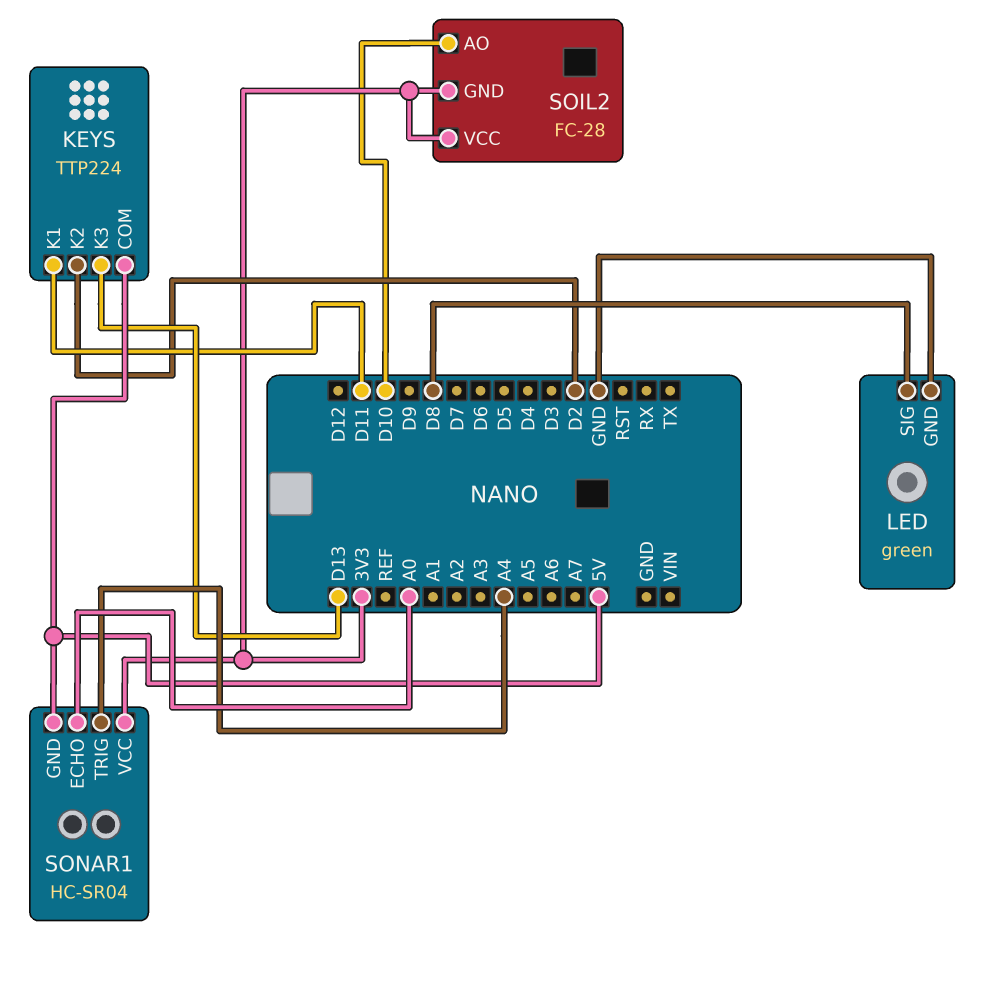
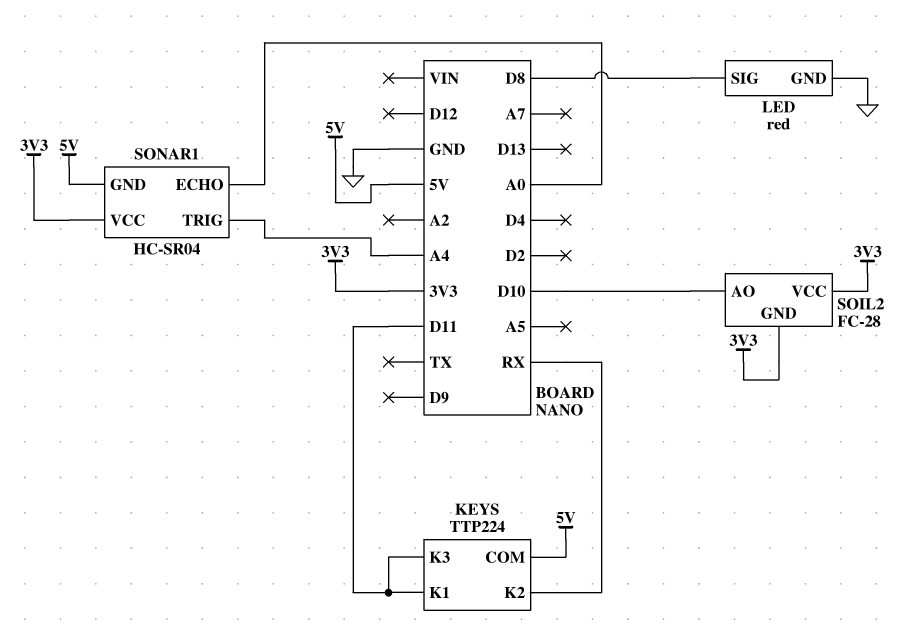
KEYS pin K2: D2 -> RX
KEYS pin K3: D13 -> D11
LED: green -> red

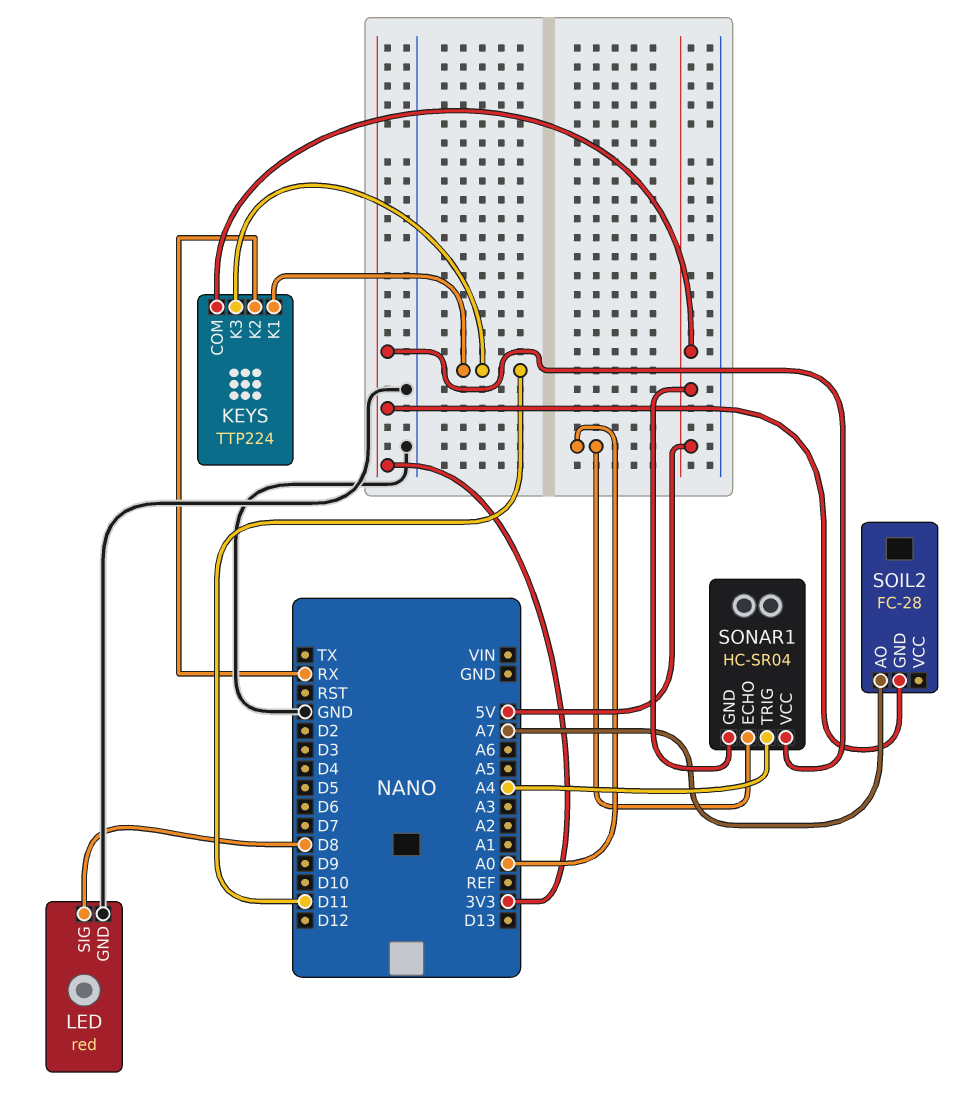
SOIL2 pin AO: D10 -> A7
SOIL2 pin VCC: 3V3 -> none

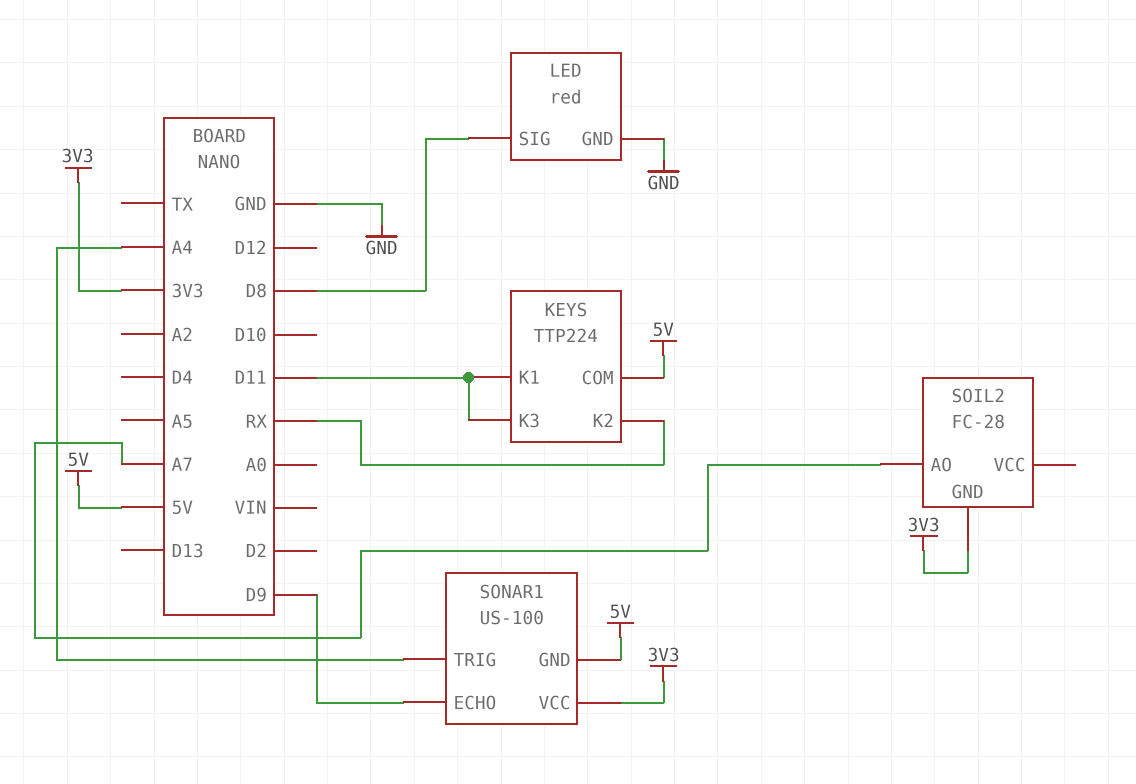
SONAR1: HC-SR04 -> US-100
SONAR1 pin ECHO: A0 -> D9

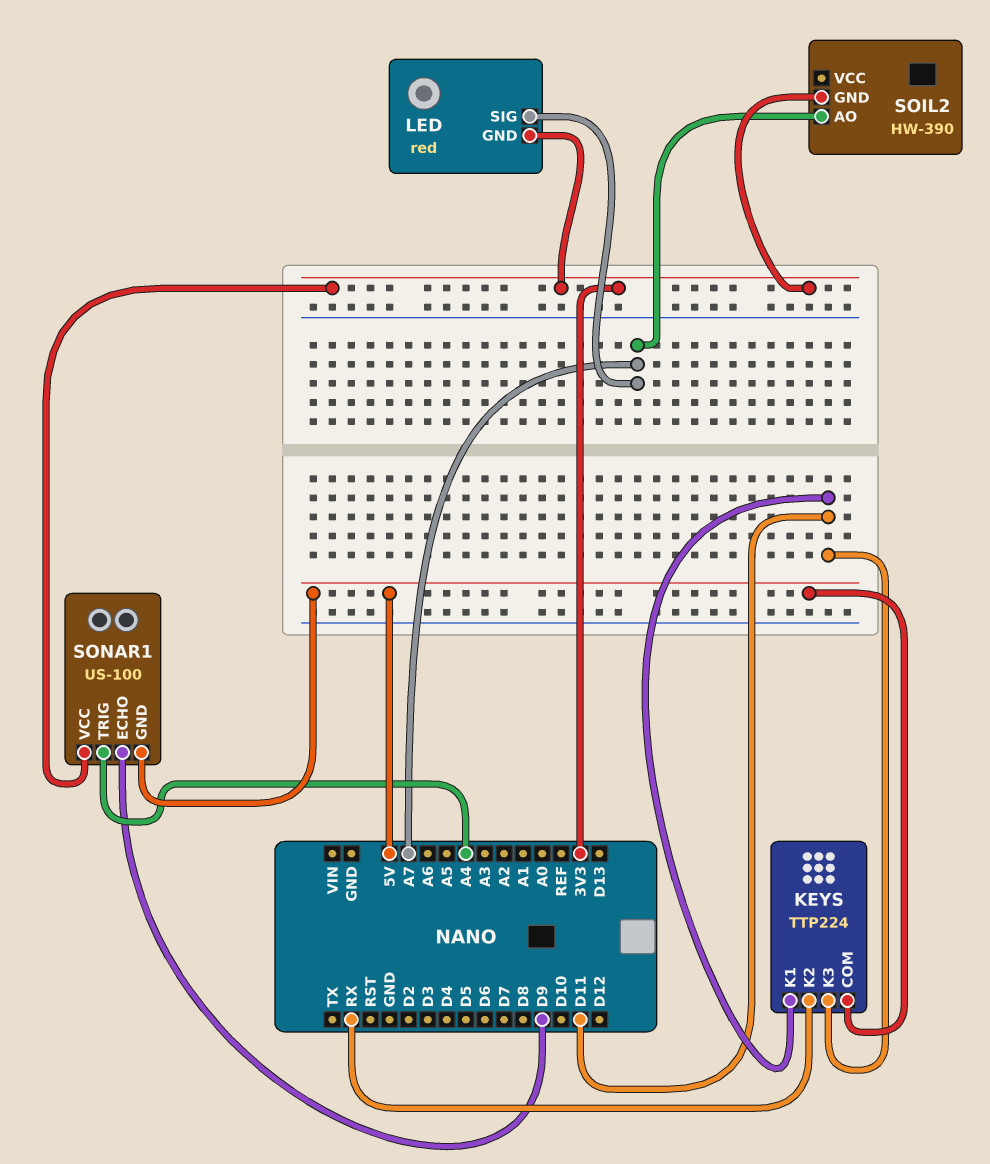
LED pin GND: GND -> 3V3
LED pin SIG: D8 -> A7
SOIL2: FC-28 -> HW-390

